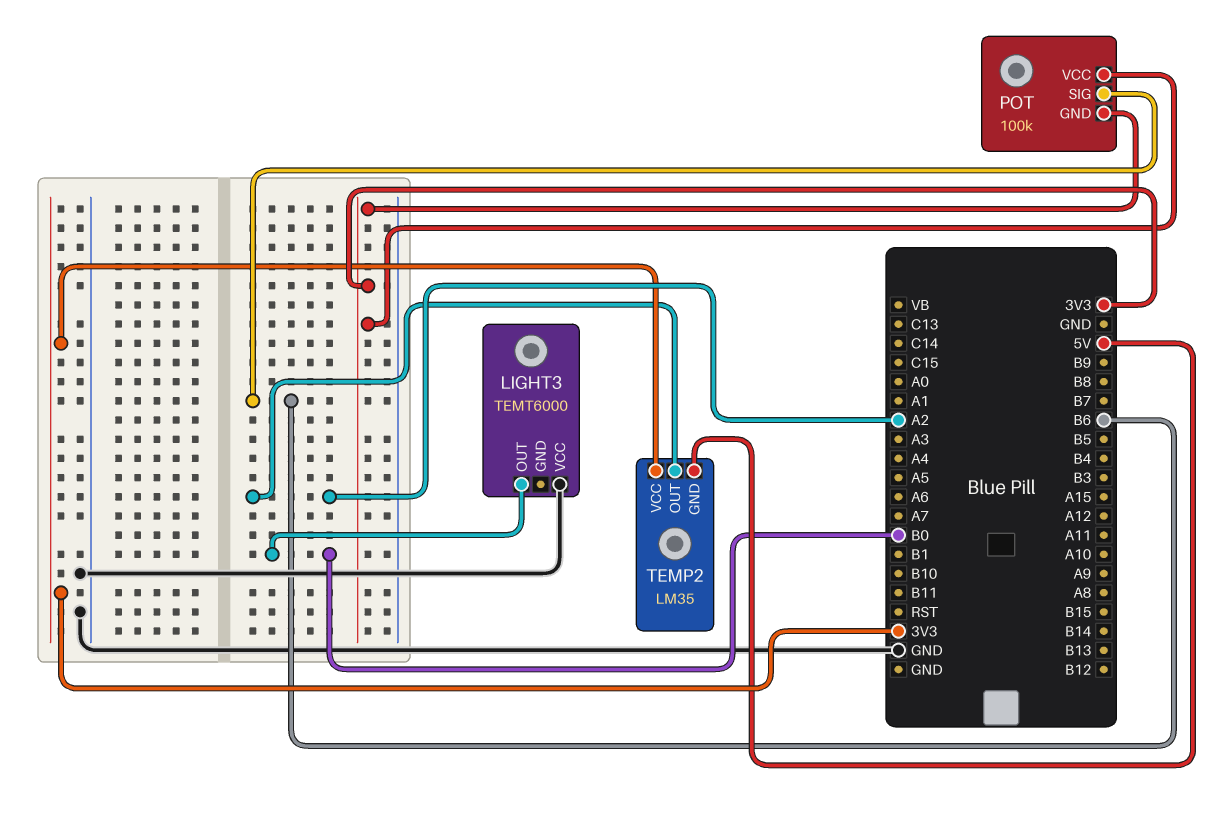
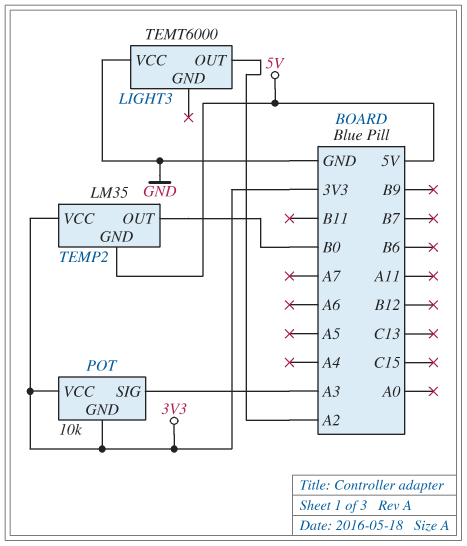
LIGHT3 pin OUT: B0 -> A2
POT: 100k -> 10k
POT pin SIG: B6 -> A3
TEMP2 pin OUT: A2 -> B0

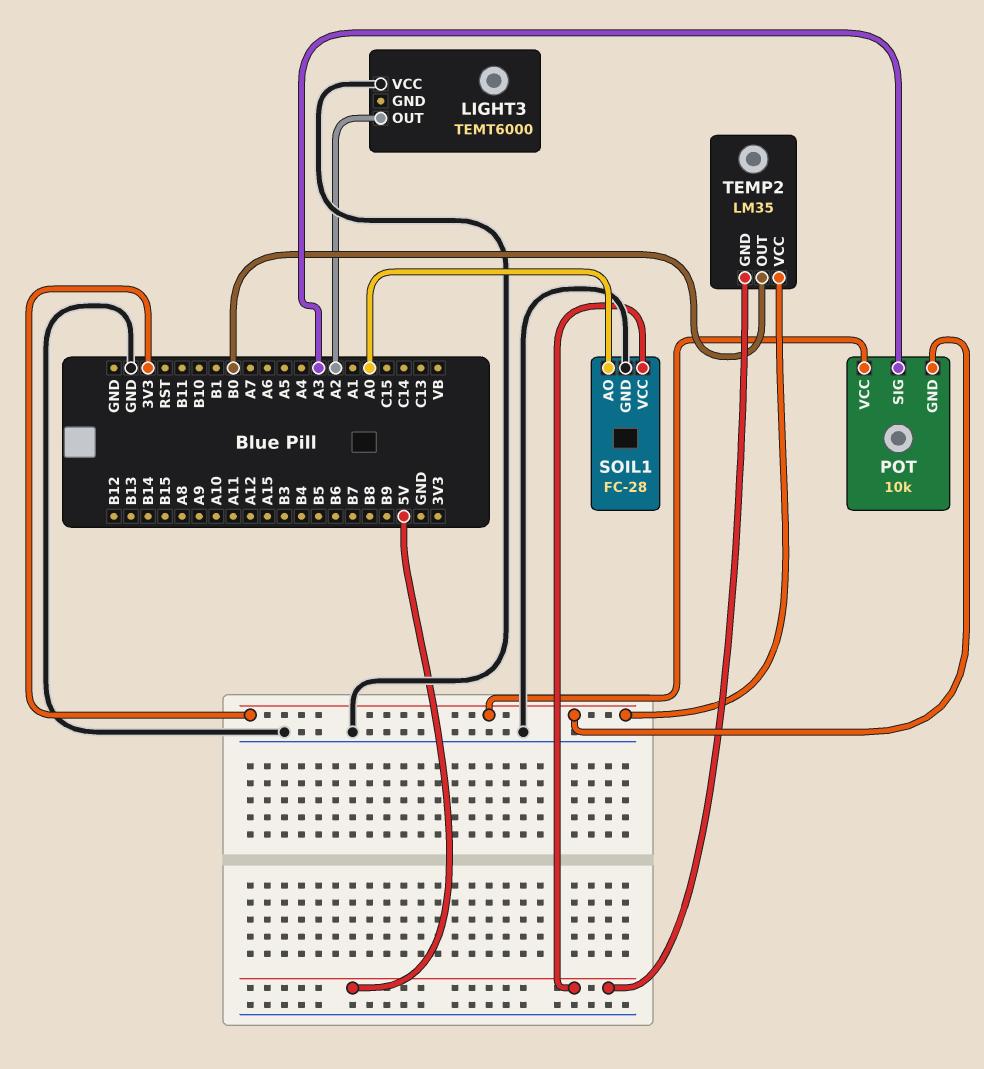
SOIL1: none -> FC-28
SOIL1 pin AO: none -> A0
SOIL1 pin GND: none -> GND
SOIL1 pin VCC: none -> 5V

